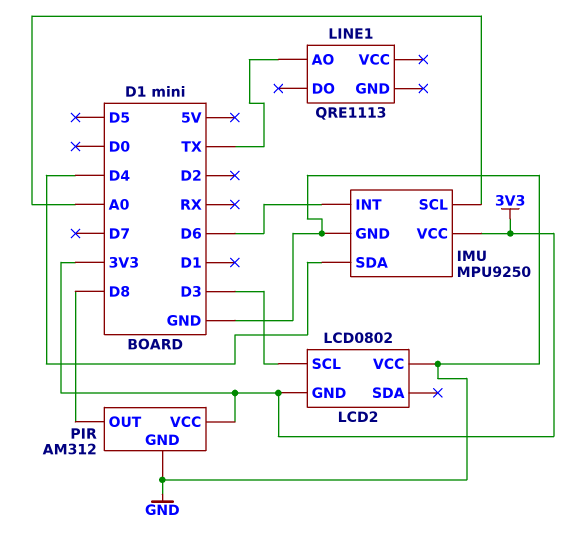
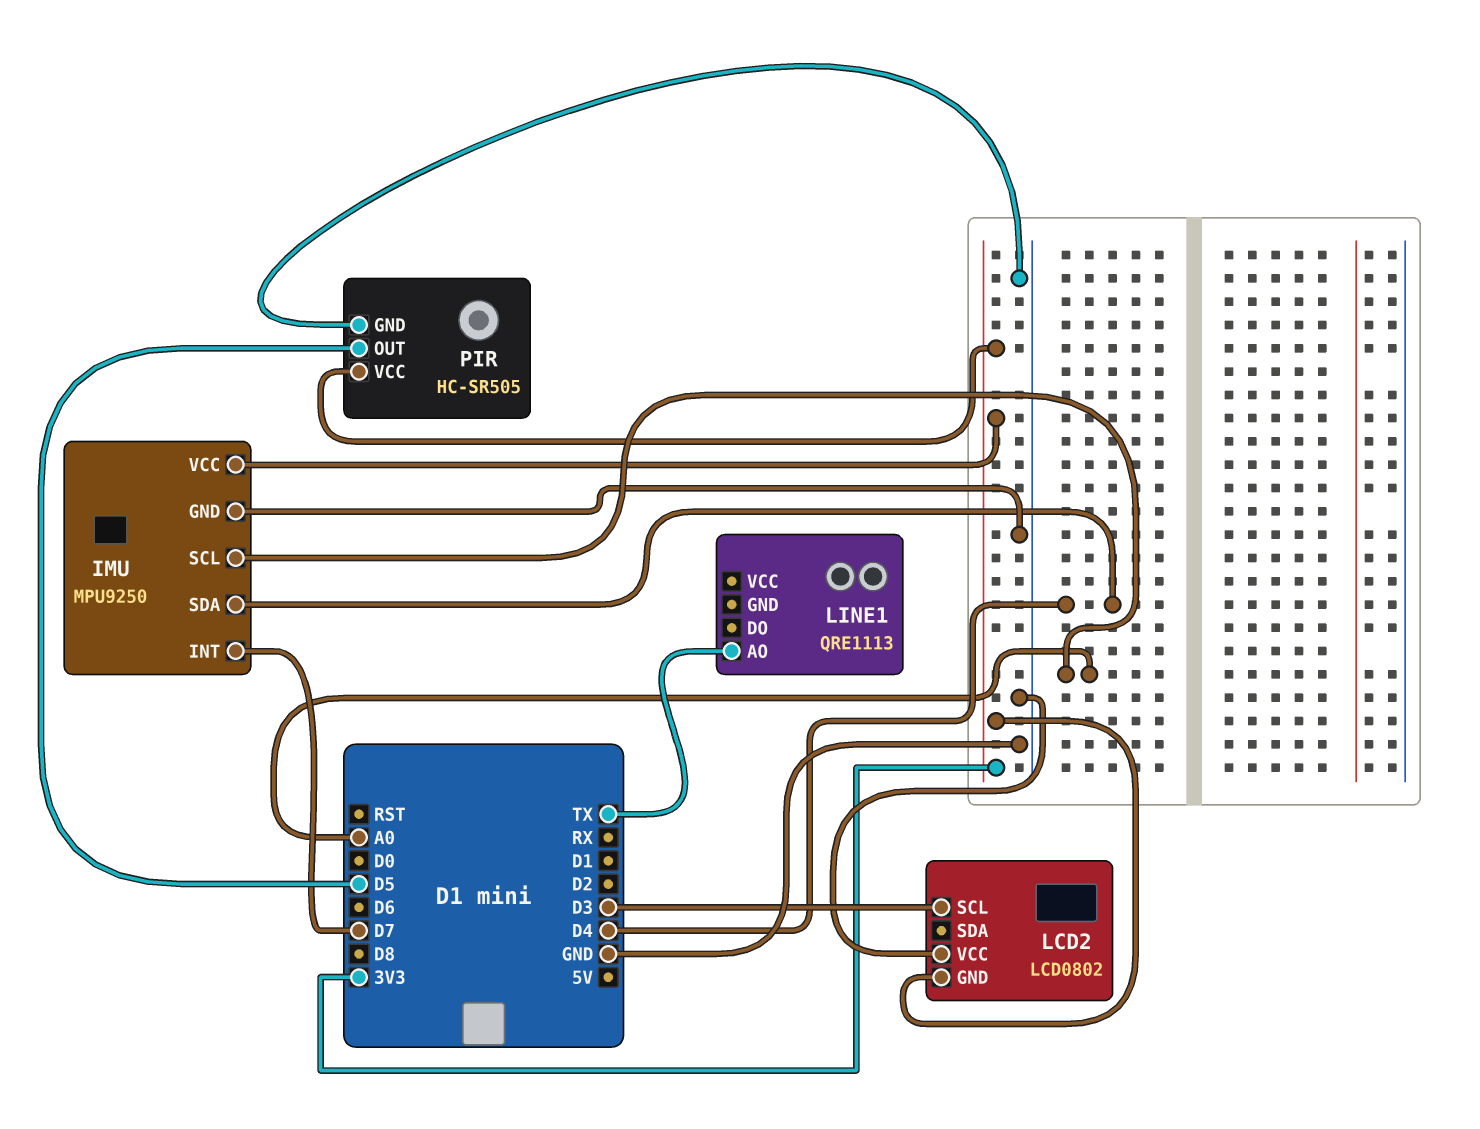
IMU pin INT: D6 -> D7
PIR: AM312 -> HC-SR505
PIR pin OUT: D8 -> D5

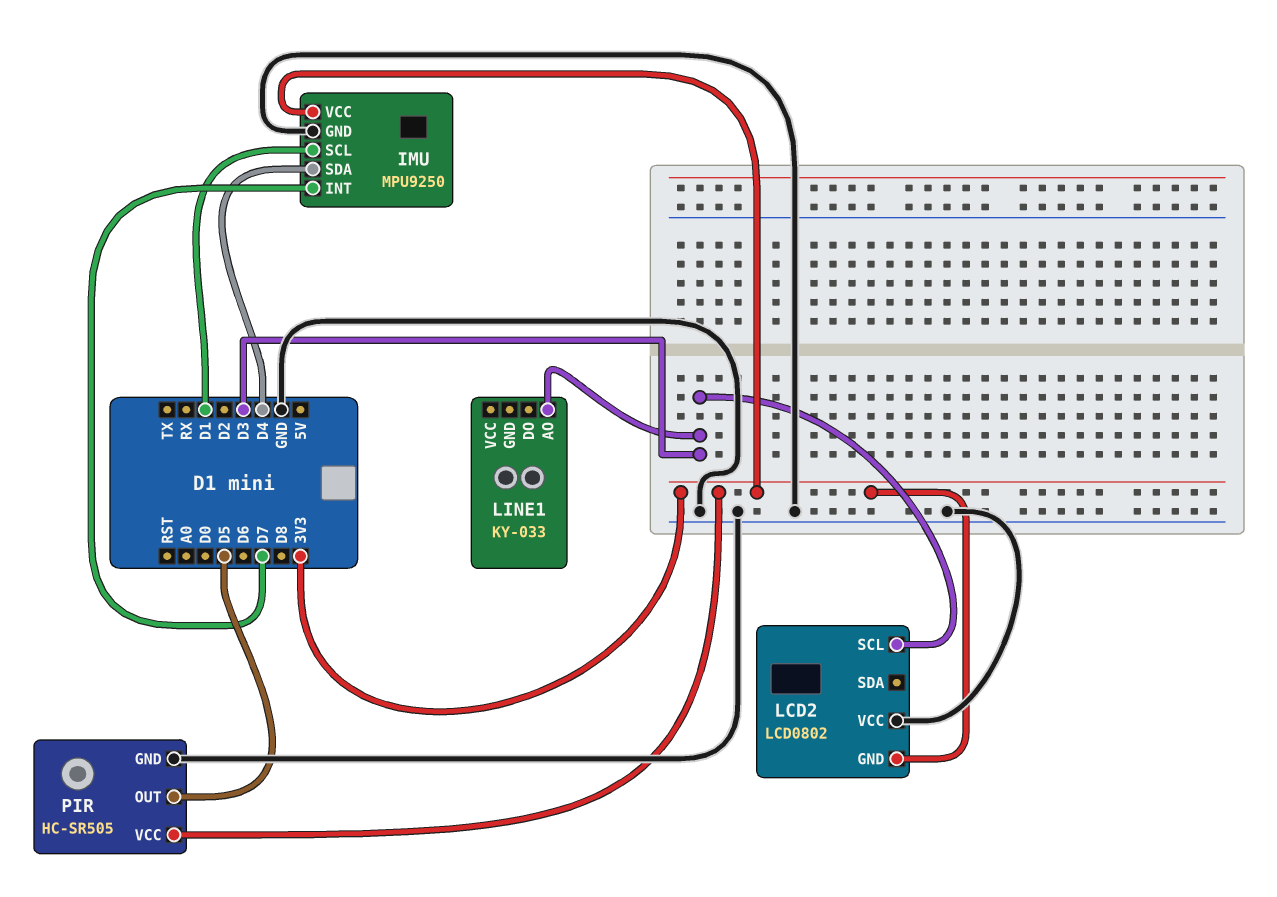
IMU pin SCL: A0 -> D1
LINE1: QRE1113 -> KY-033
LINE1 pin AO: TX -> D3

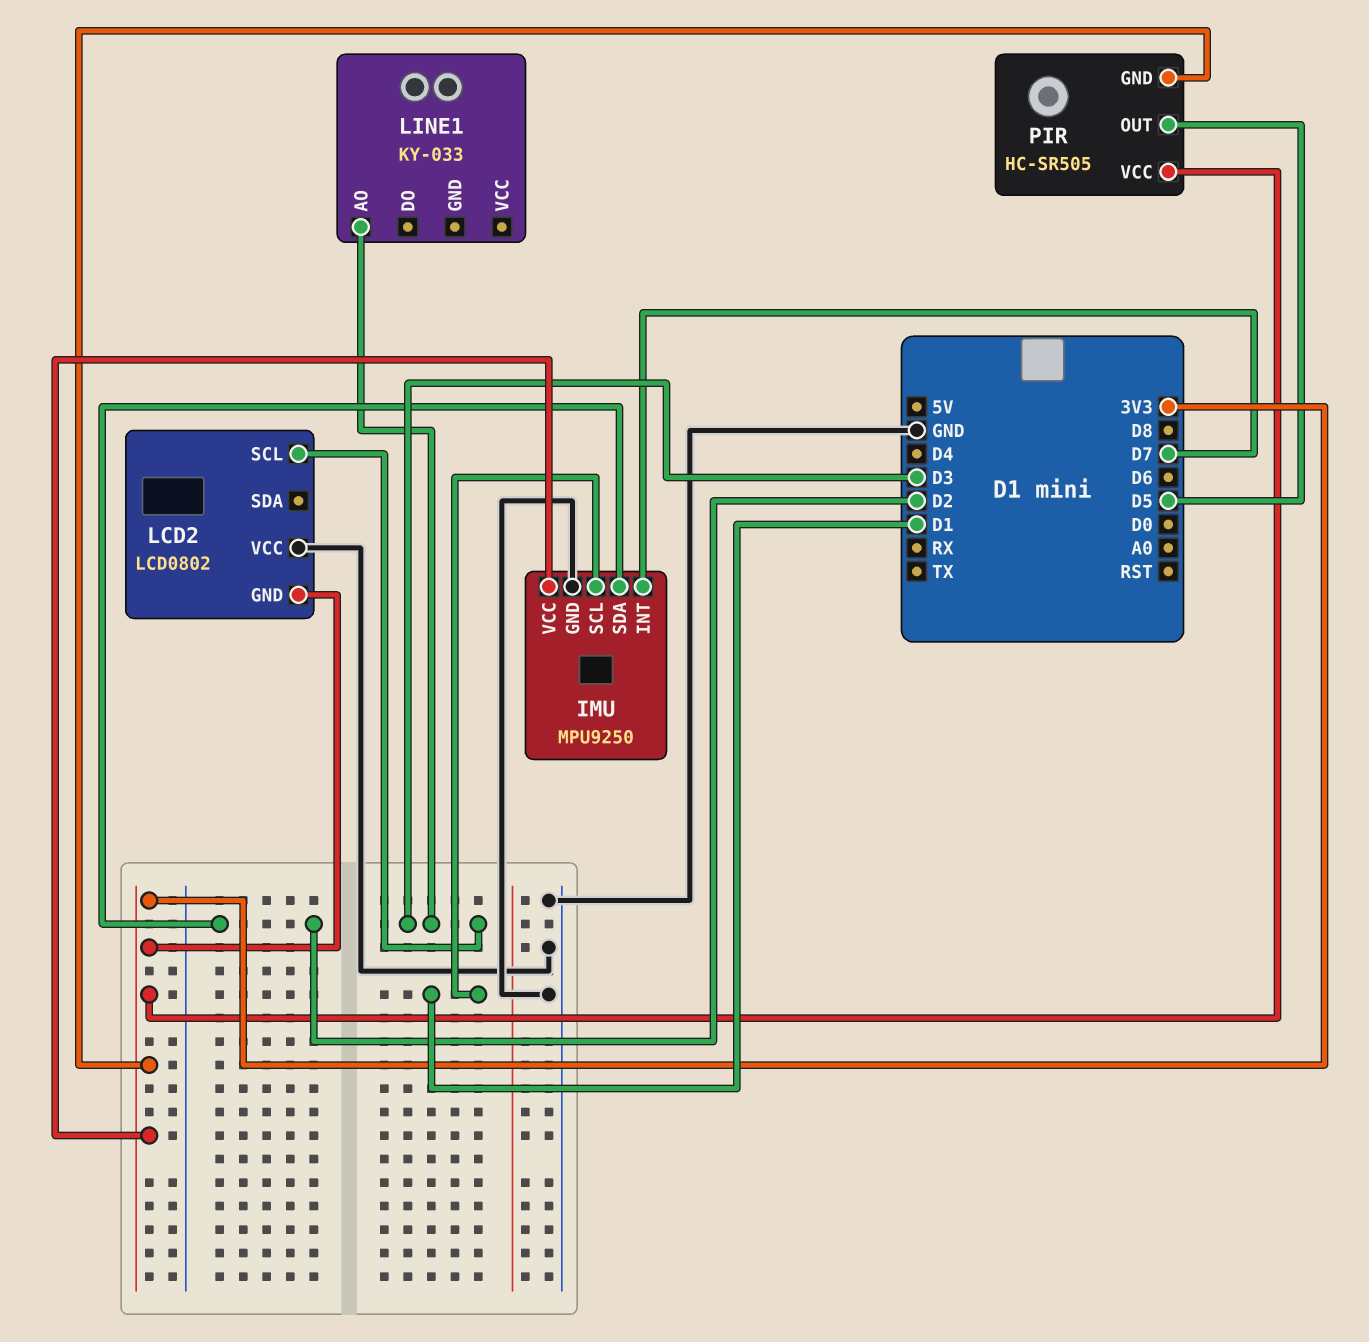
IMU pin SDA: D4 -> D2
PIR pin GND: GND -> 3V3

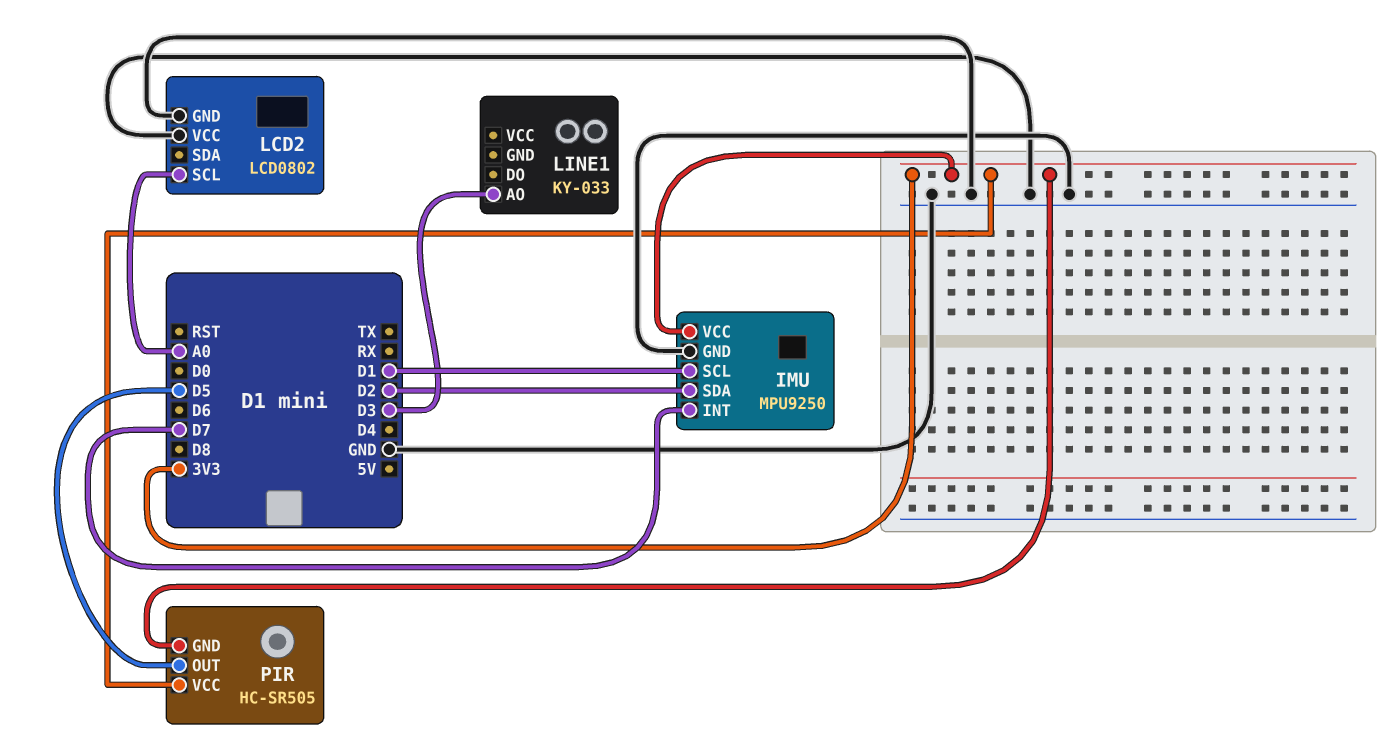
LCD2 pin GND: 3V3 -> GND
LCD2 pin SCL: D3 -> A0

